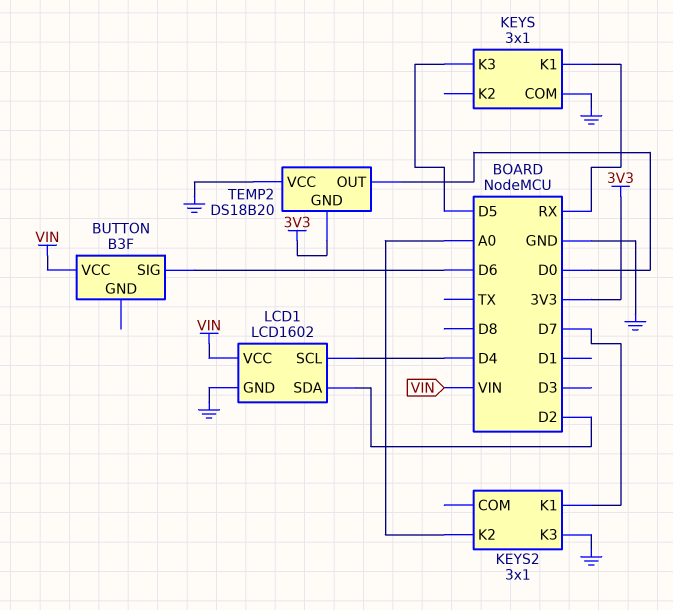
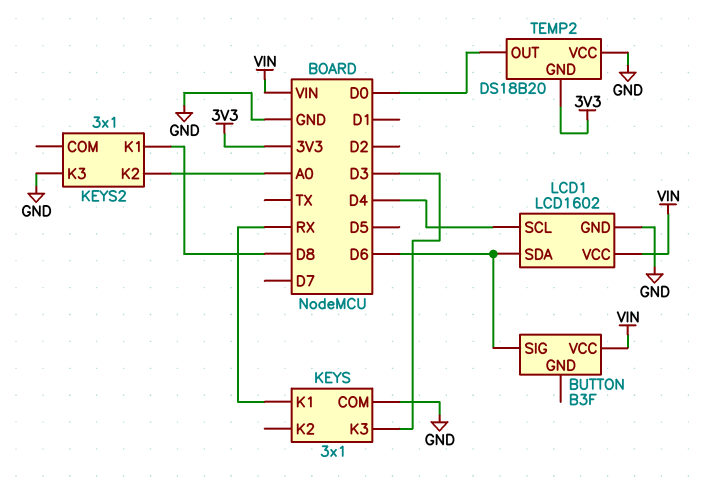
KEYS pin K3: D5 -> D3
KEYS2 pin K1: D7 -> D8
LCD1 pin SDA: D2 -> D6

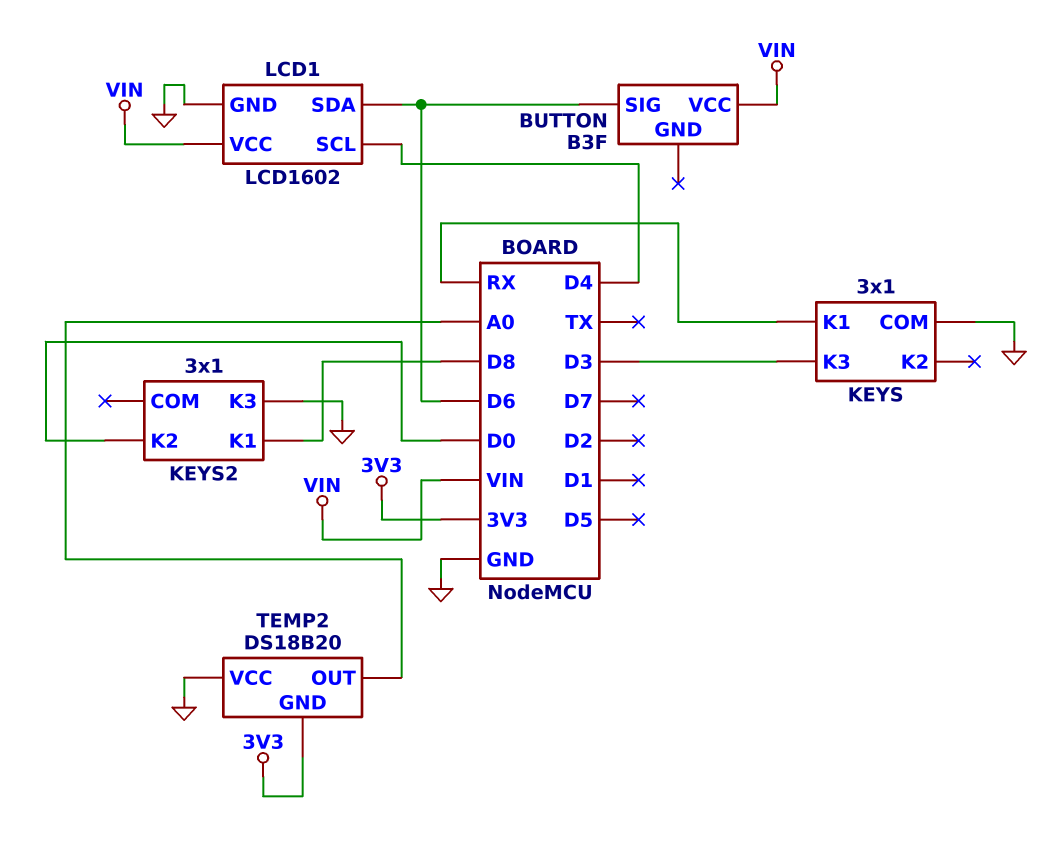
KEYS2 pin K2: A0 -> D0
TEMP2 pin OUT: D0 -> A0

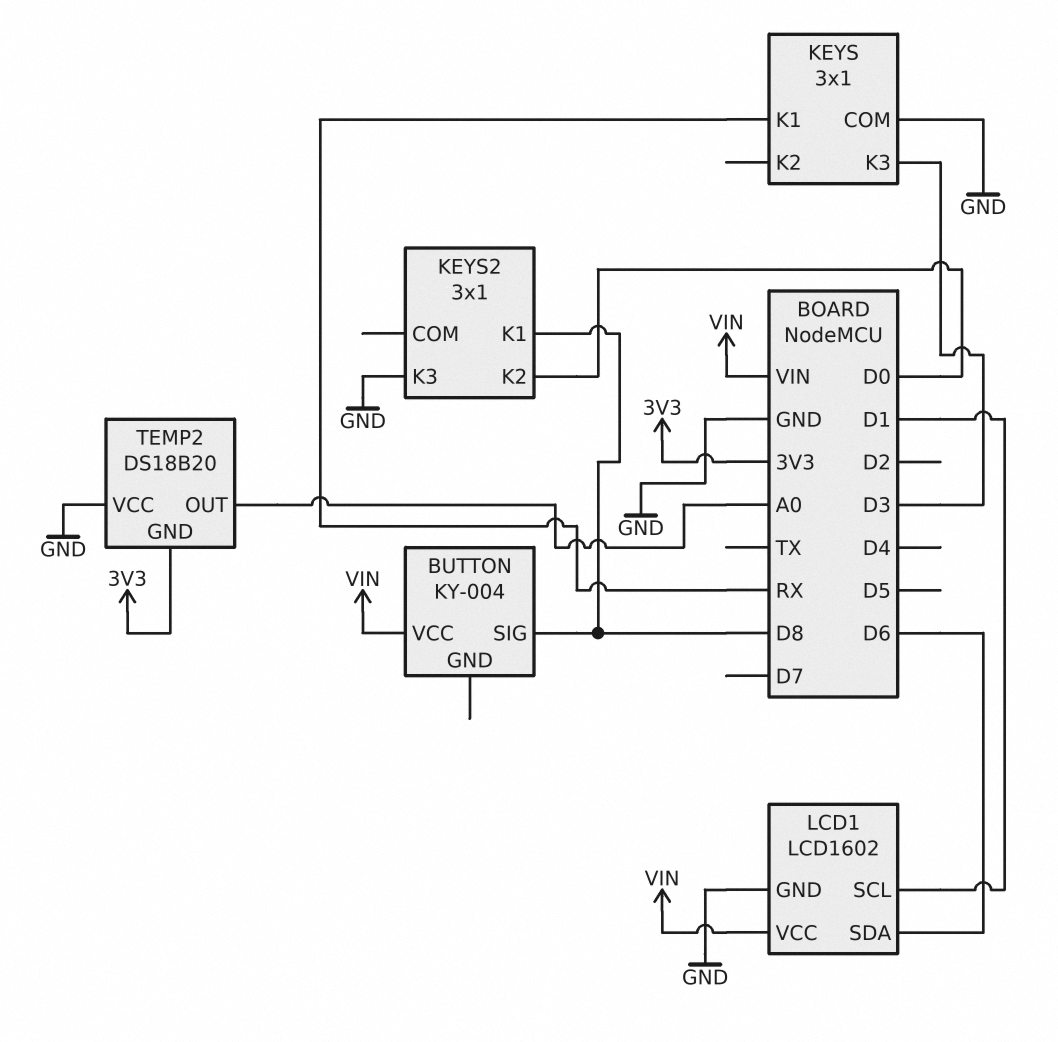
BUTTON: B3F -> KY-004
BUTTON pin SIG: D6 -> D8
LCD1 pin SCL: D4 -> D1

